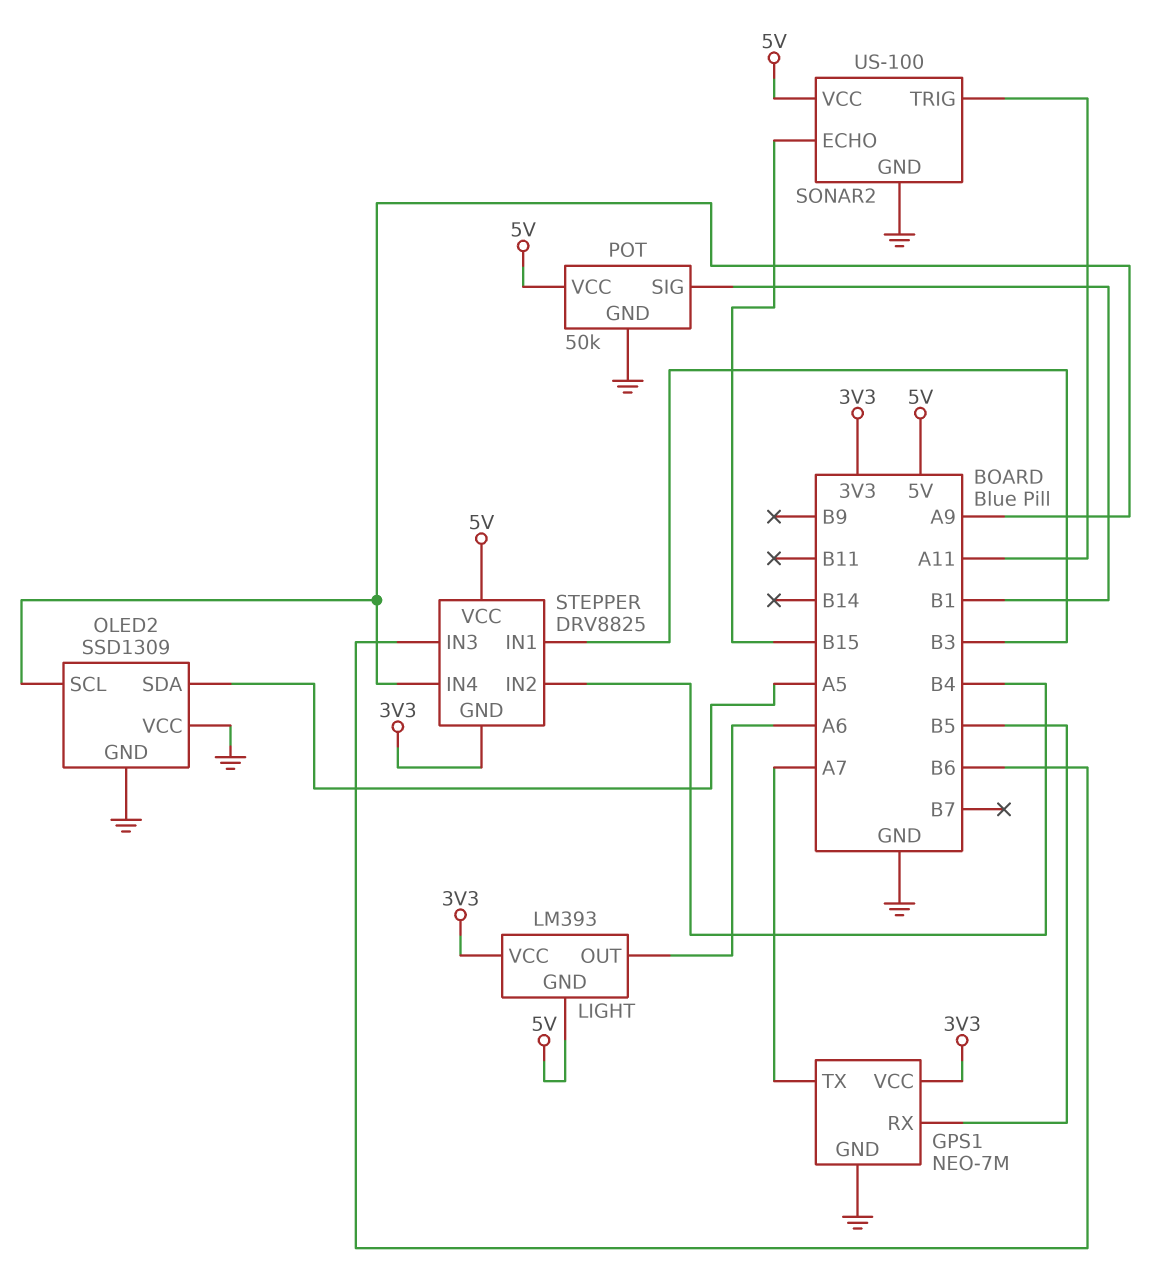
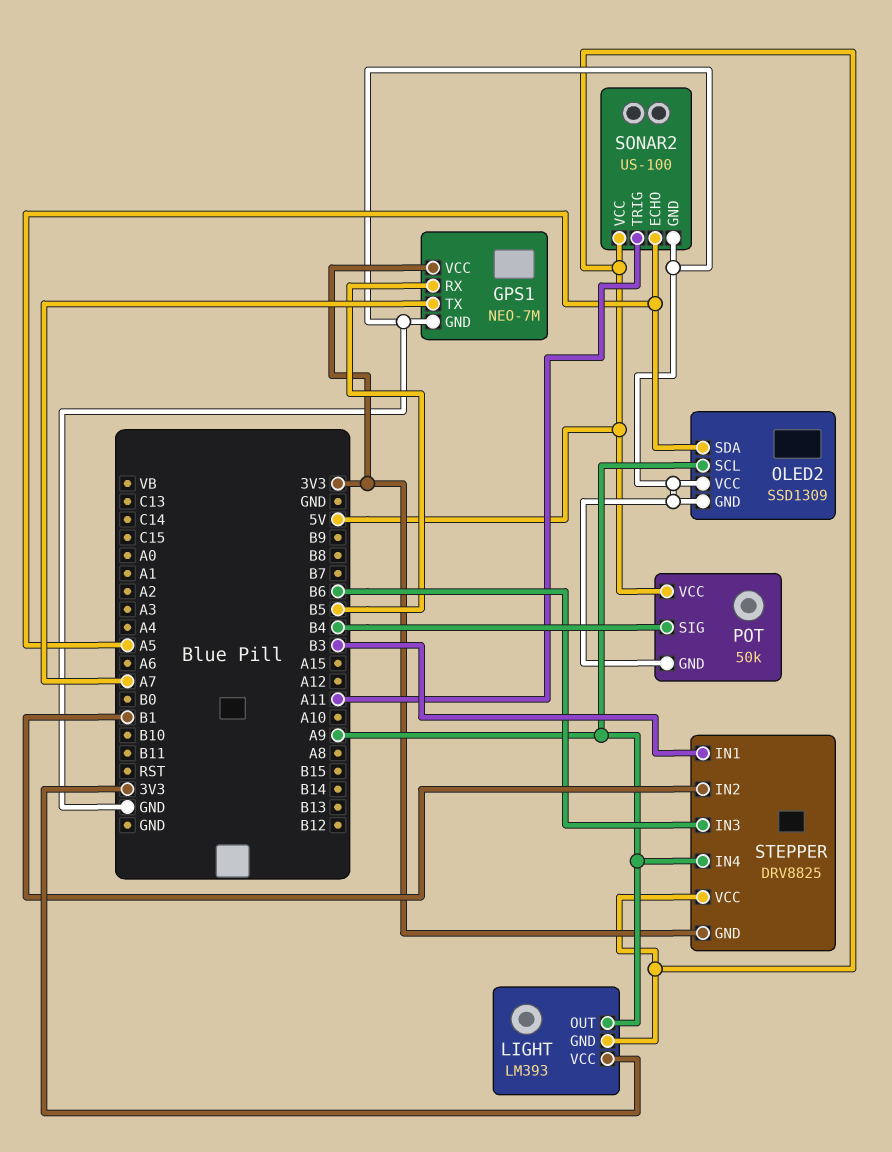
LIGHT pin OUT: A6 -> A9
POT pin SIG: B1 -> B4
SONAR2 pin ECHO: B15 -> A5
STEPPER pin IN2: B4 -> B1

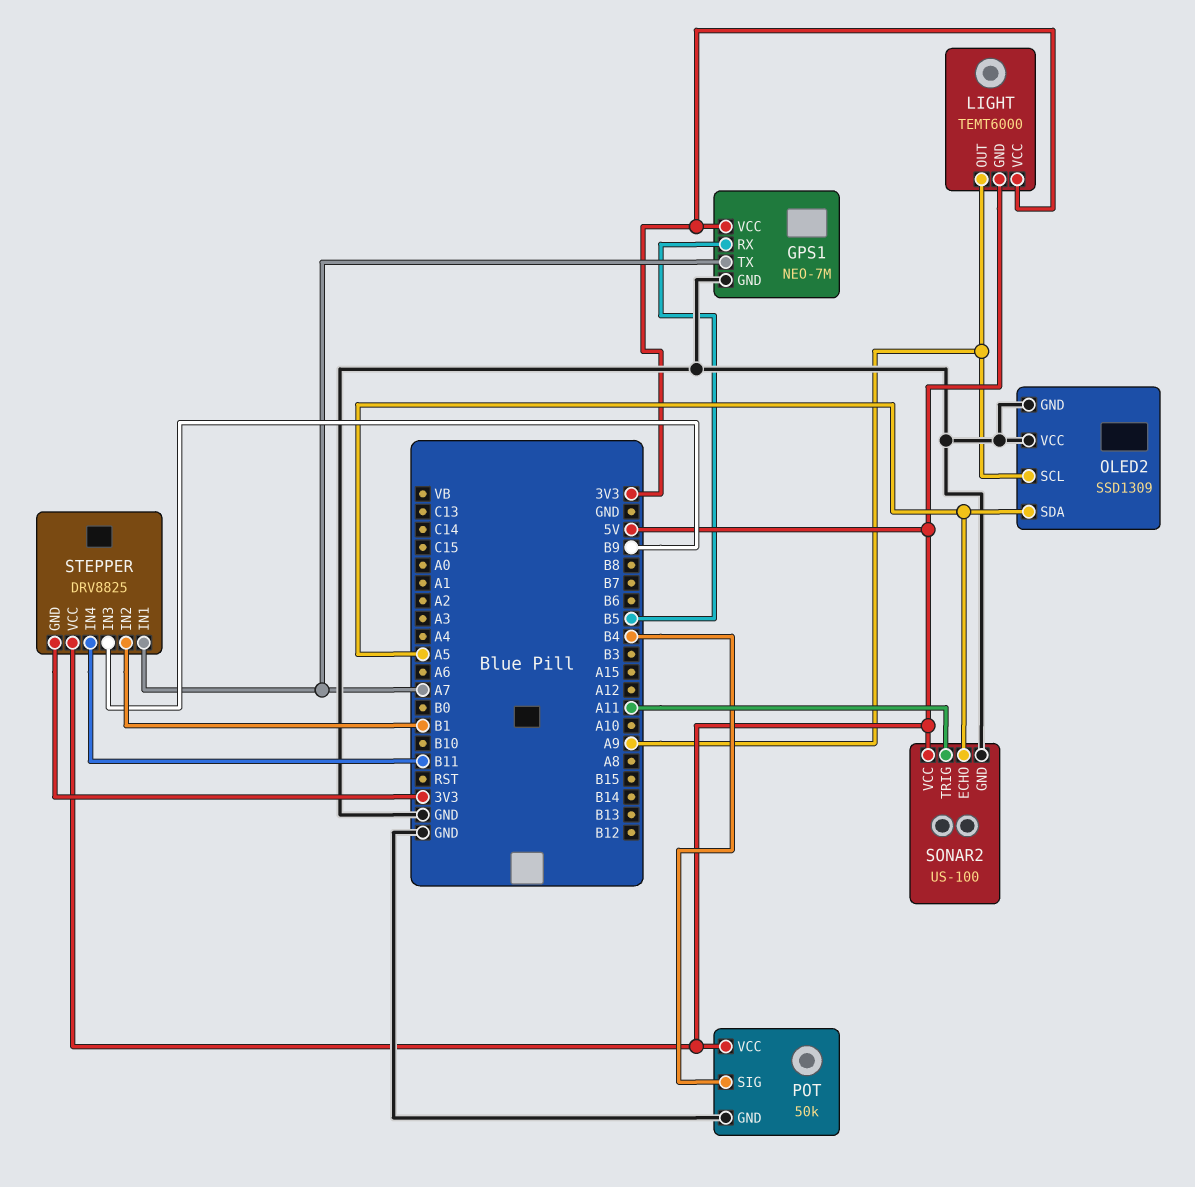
LIGHT: LM393 -> TEMT6000
STEPPER pin IN1: B3 -> A7
STEPPER pin IN3: B6 -> B9
STEPPER pin IN4: A9 -> B11

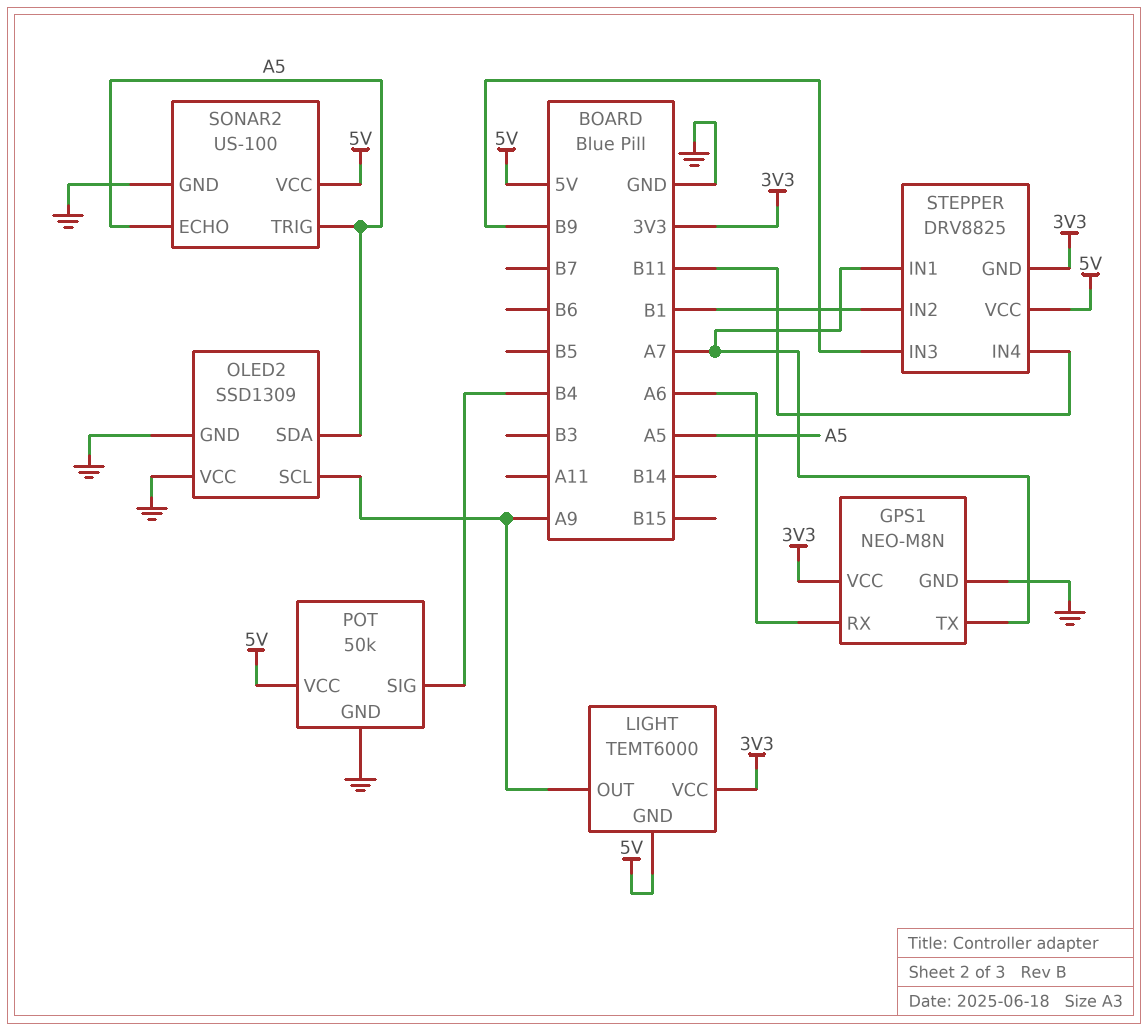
GPS1: NEO-7M -> NEO-M8N
GPS1 pin RX: B5 -> A6
SONAR2 pin TRIG: A11 -> A5

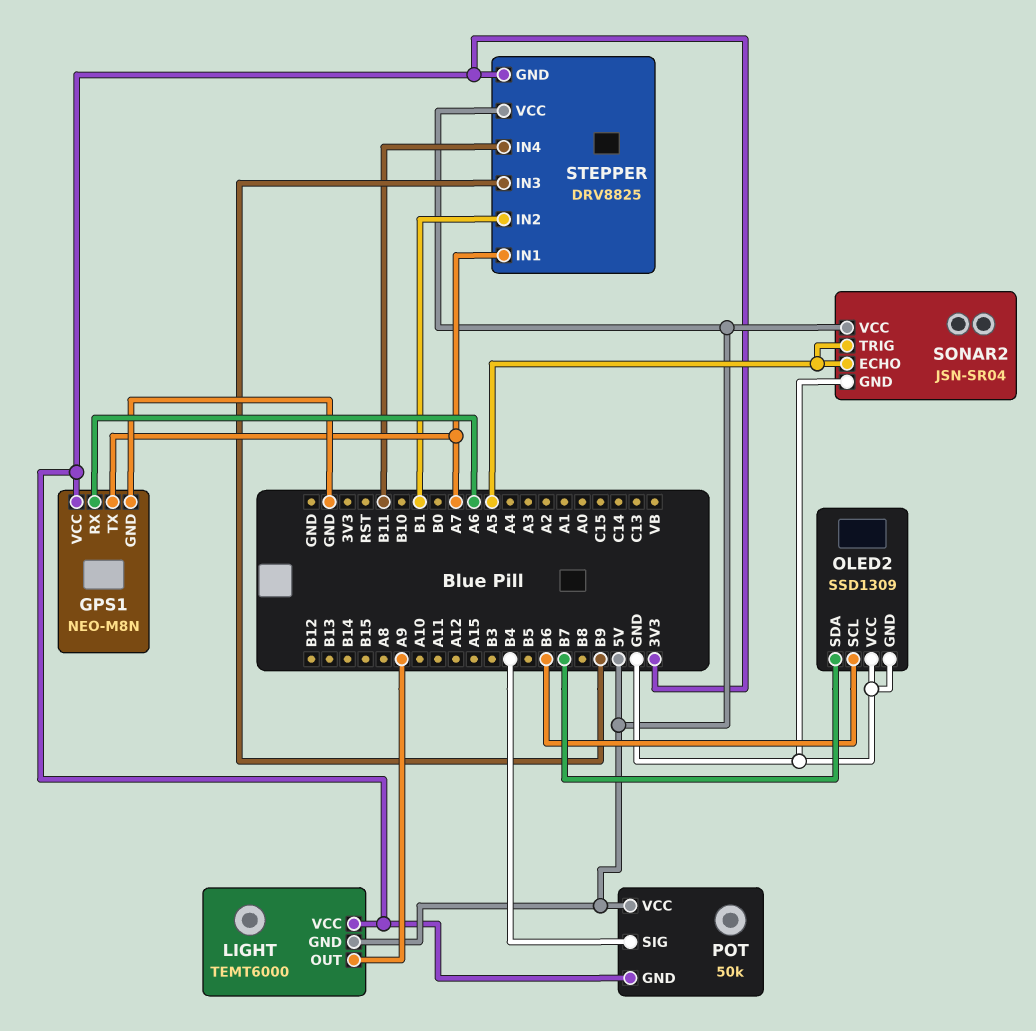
OLED2 pin SCL: A9 -> B6
OLED2 pin SDA: A5 -> B7
POT pin GND: GND -> 3V3
SONAR2: US-100 -> JSN-SR04

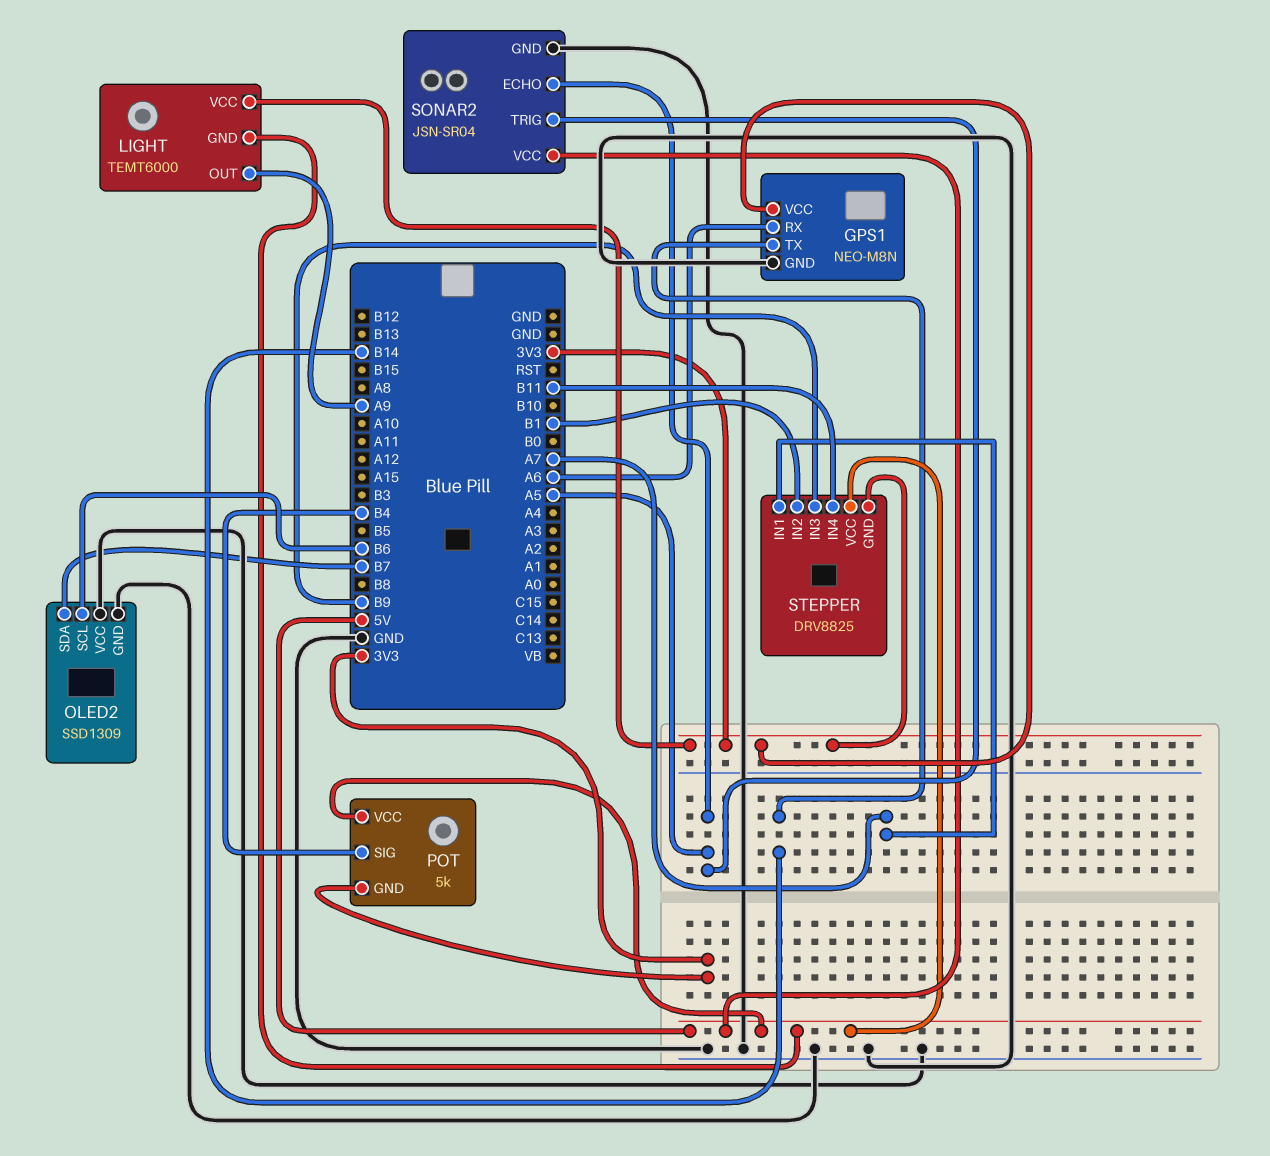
GPS1 pin TX: A7 -> B14
POT: 50k -> 5k

